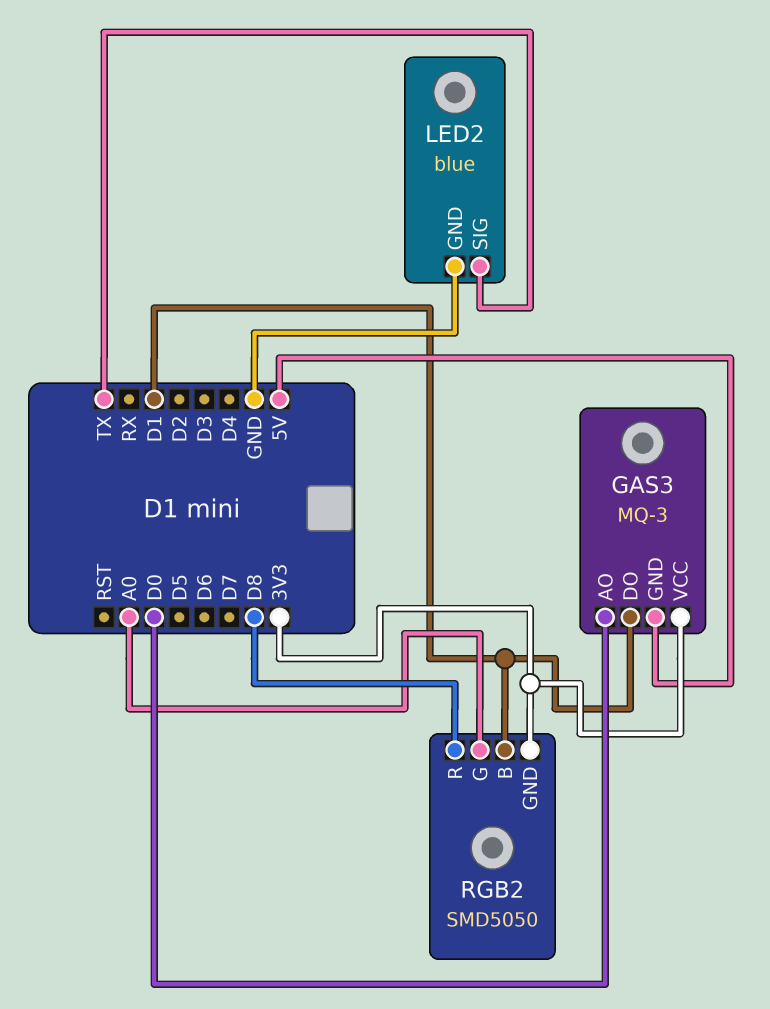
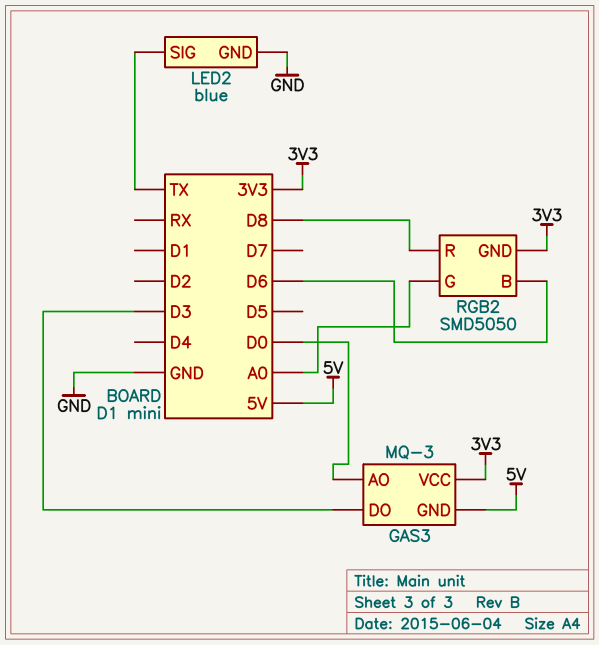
GAS3 pin DO: D1 -> D3
RGB2 pin B: D1 -> D6

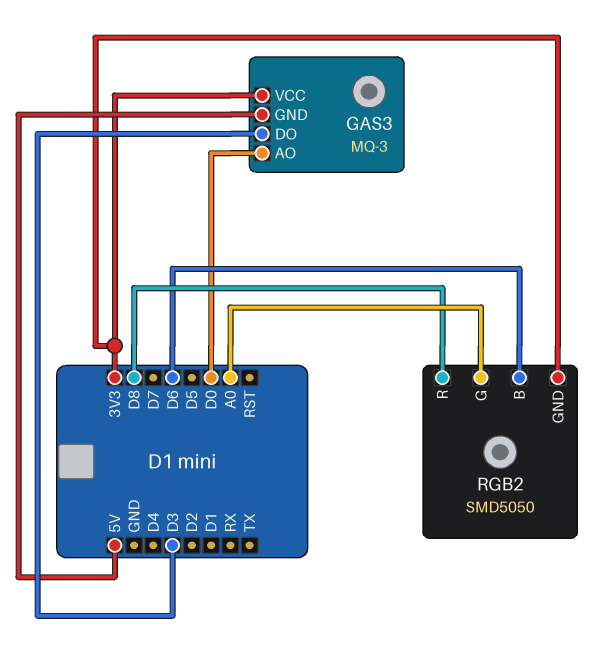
LED2: blue -> none
LED2 pin GND: GND -> none
LED2 pin SIG: TX -> none

